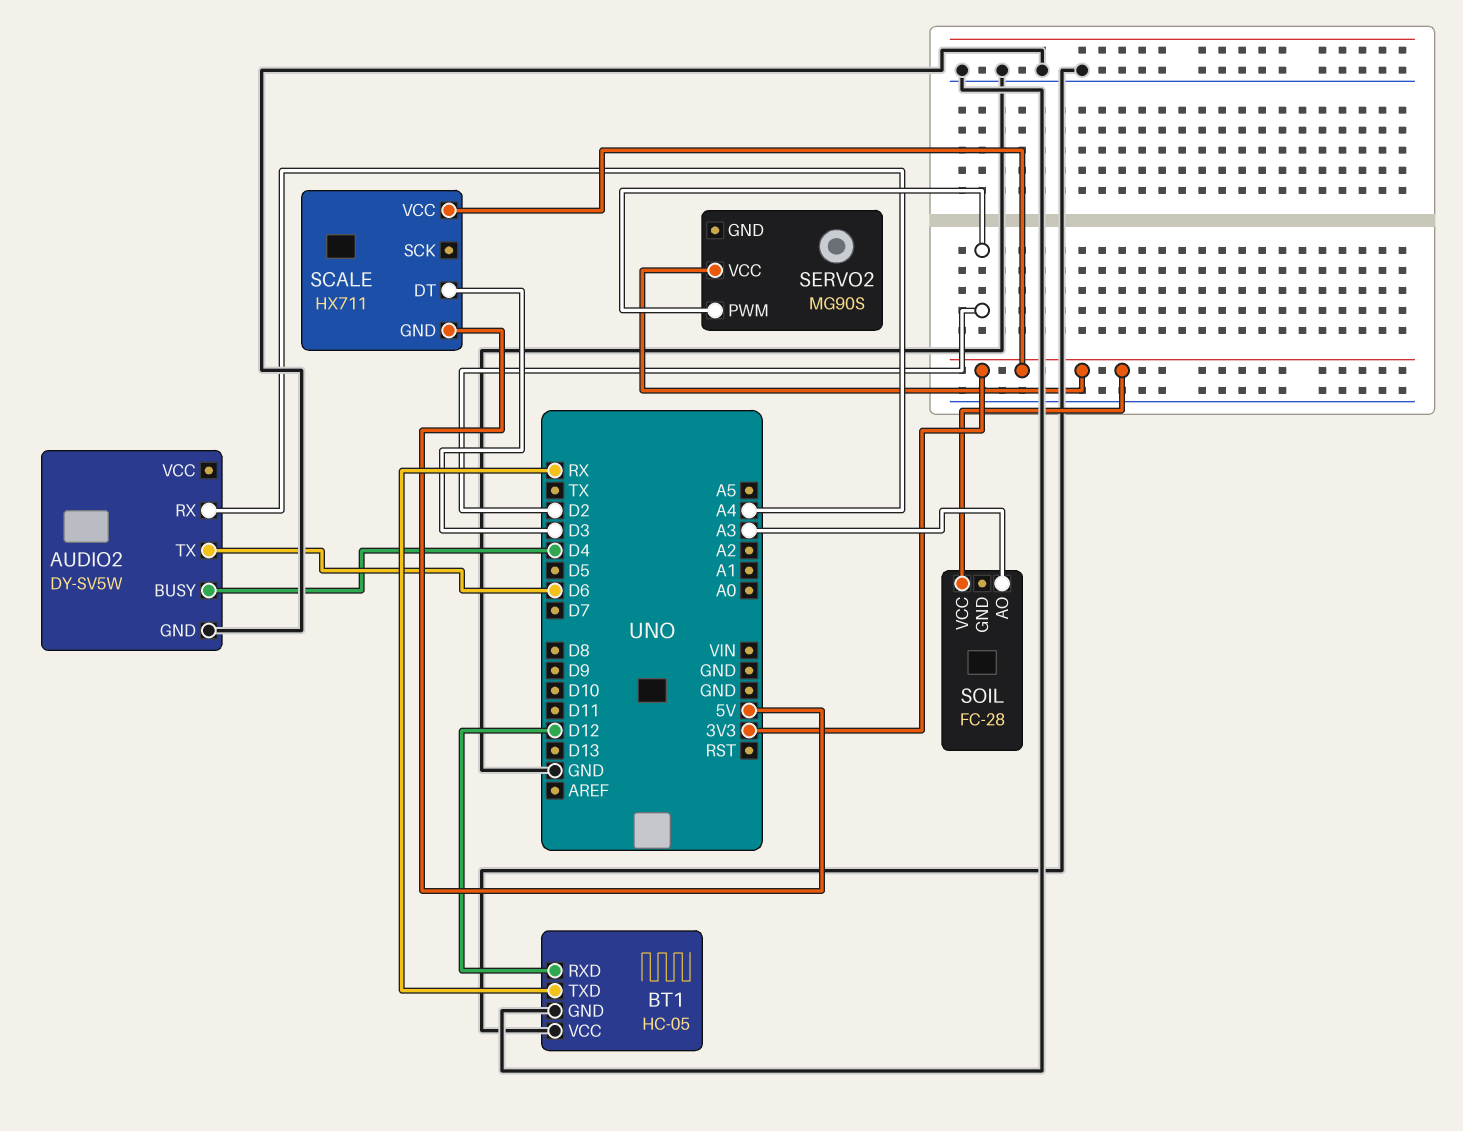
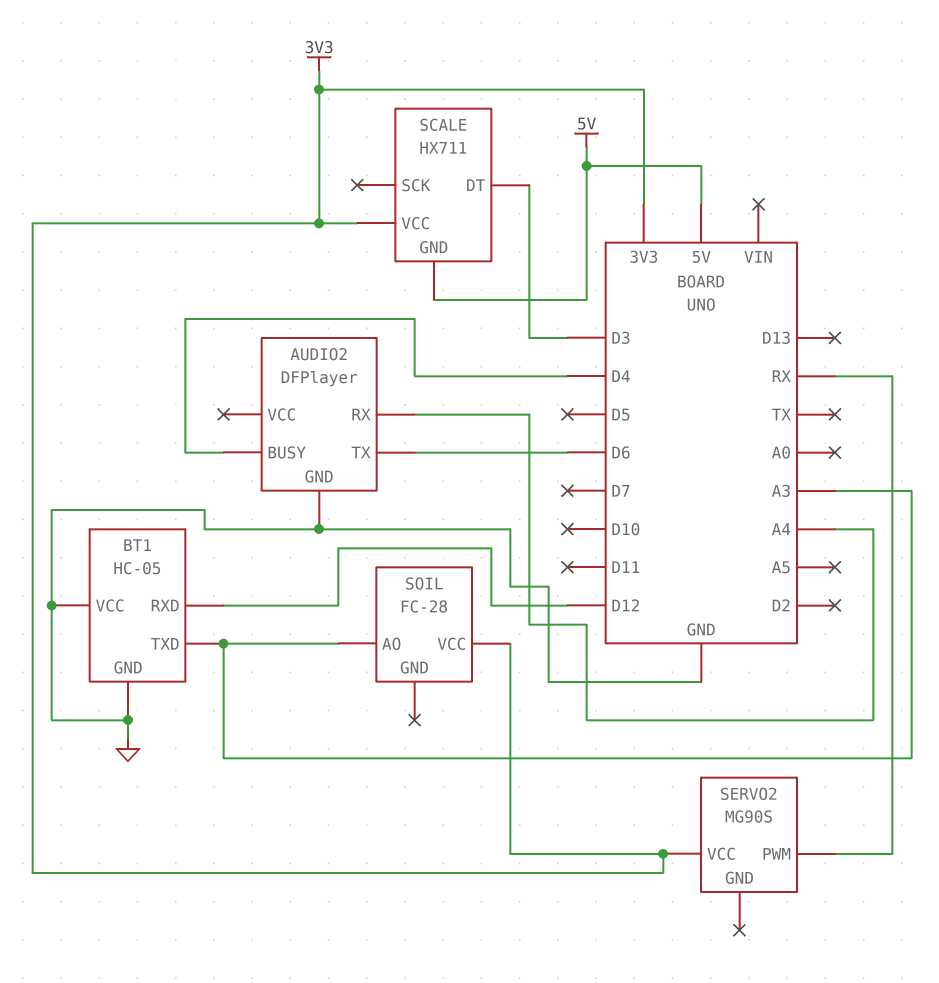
AUDIO2: DY-SV5W -> DFPlayer
BT1 pin TXD: RX -> A3
SERVO2 pin PWM: D2 -> RX

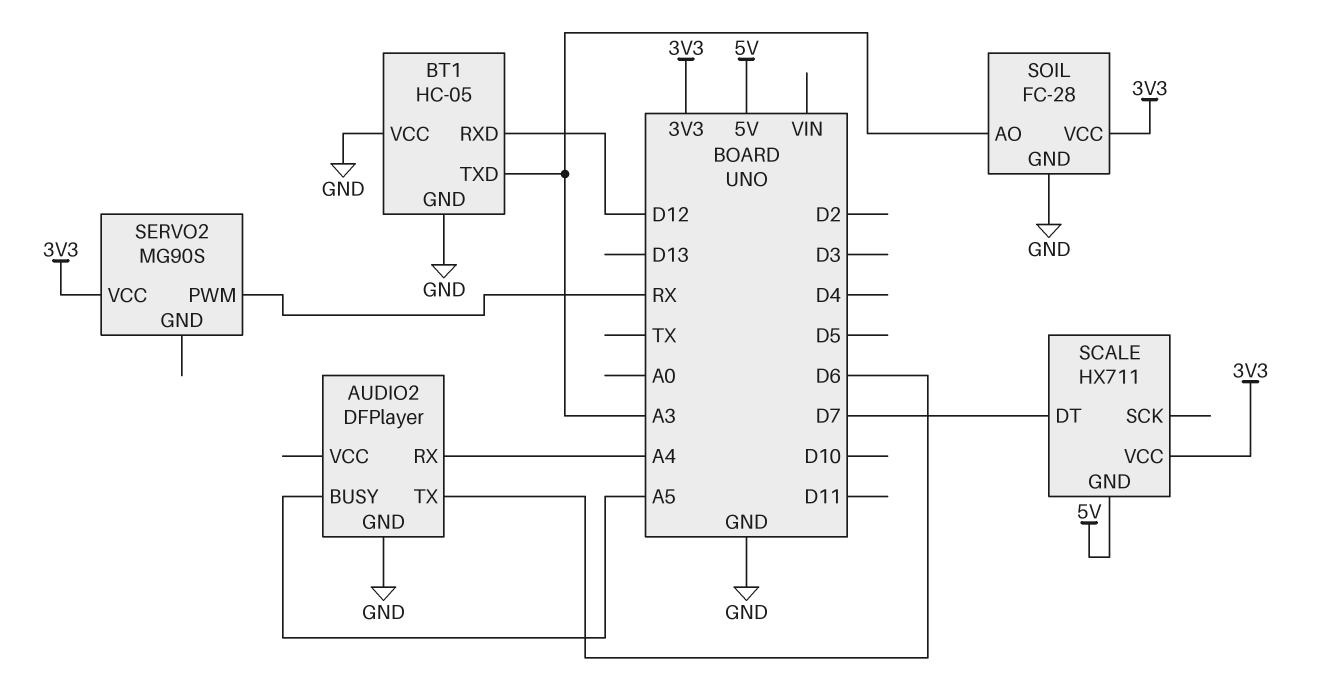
AUDIO2 pin BUSY: D4 -> A5
SCALE pin DT: D3 -> D7
SOIL pin GND: none -> GND

